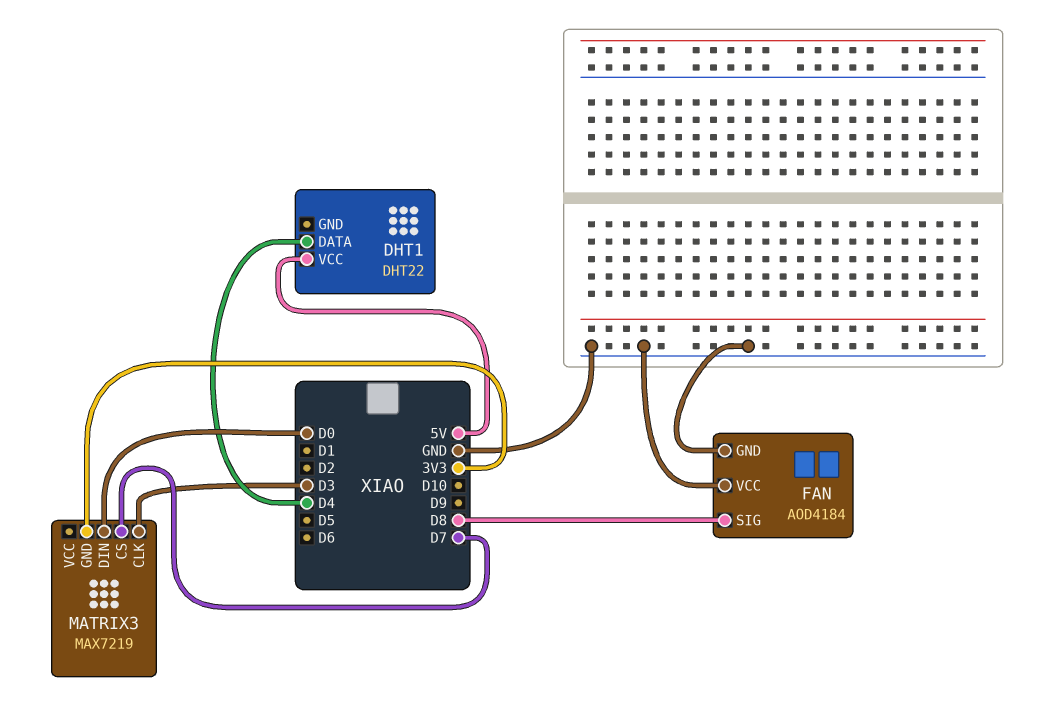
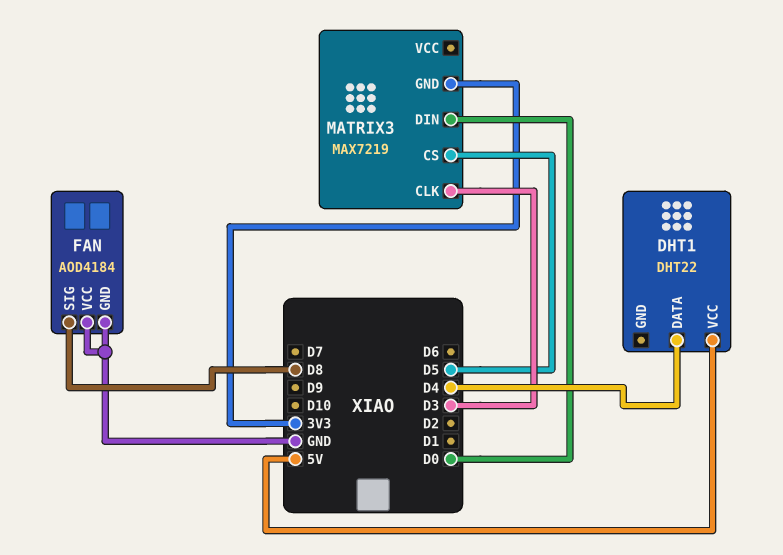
MATRIX3 pin CS: D7 -> D5

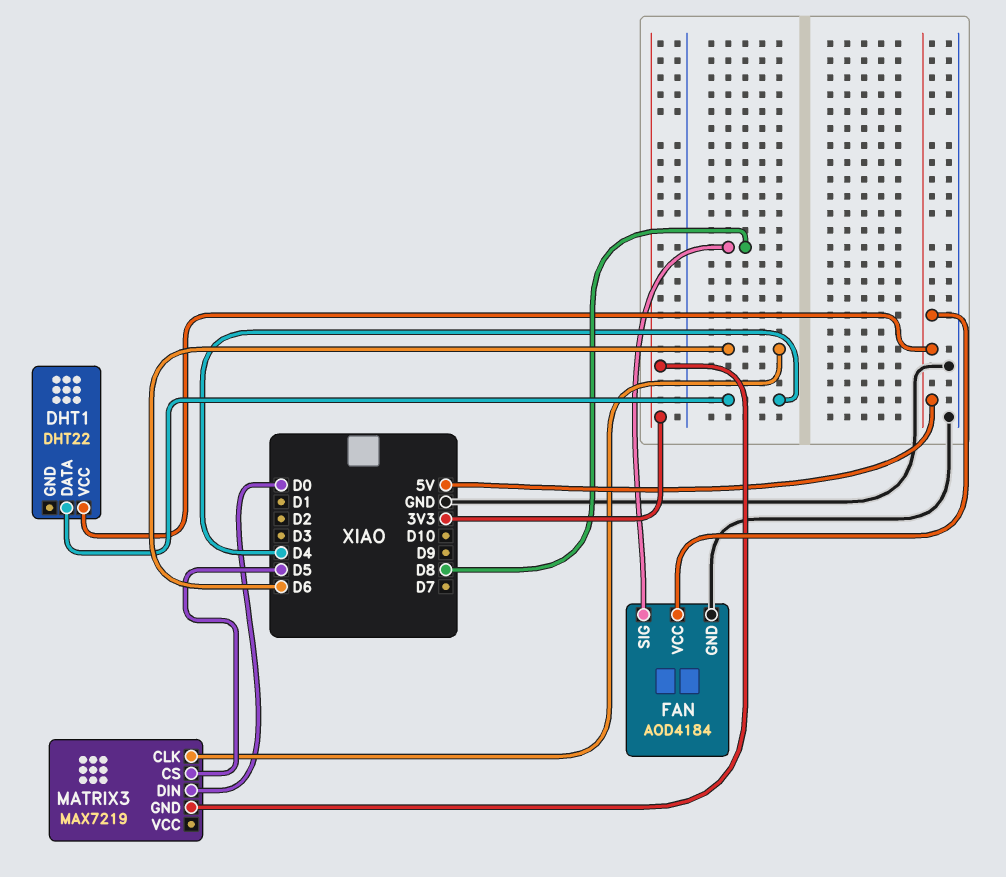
FAN pin VCC: GND -> 5V
MATRIX3 pin CLK: D3 -> D6

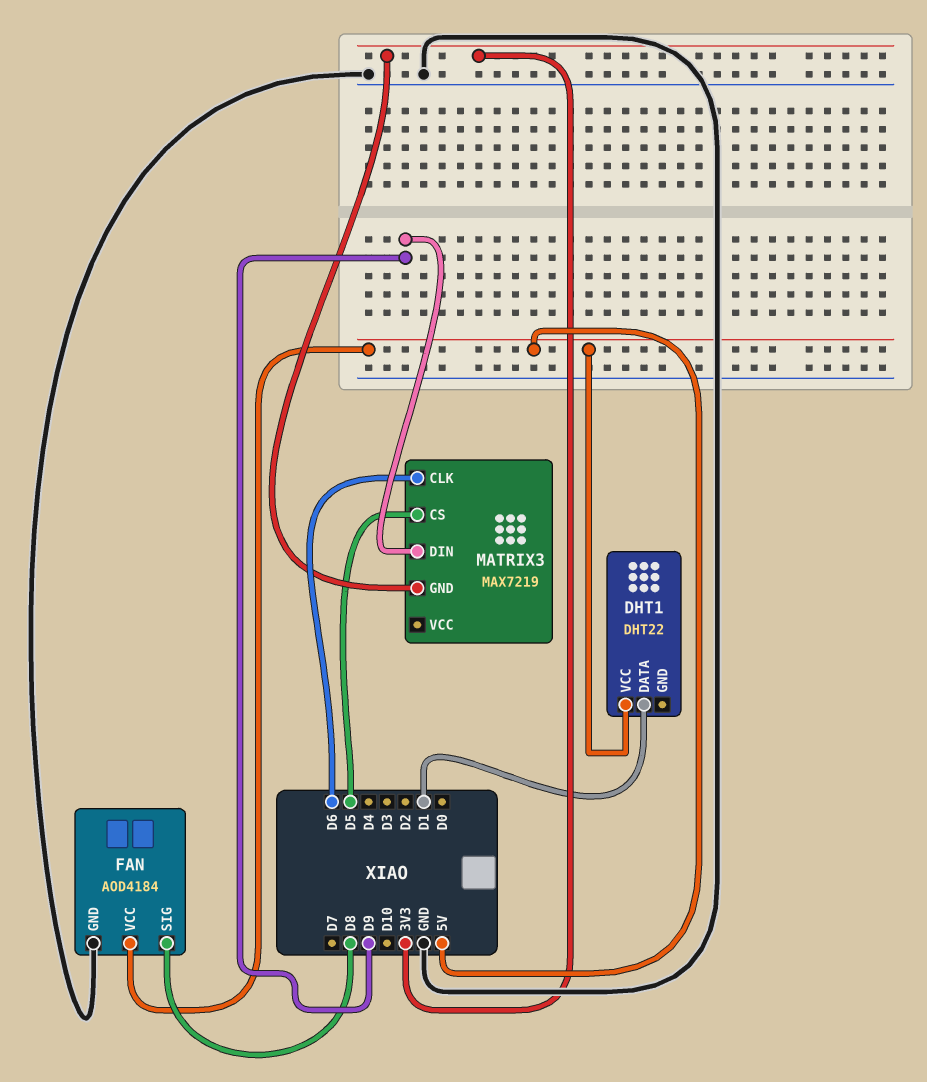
DHT1 pin DATA: D4 -> D1
MATRIX3 pin DIN: D0 -> D9

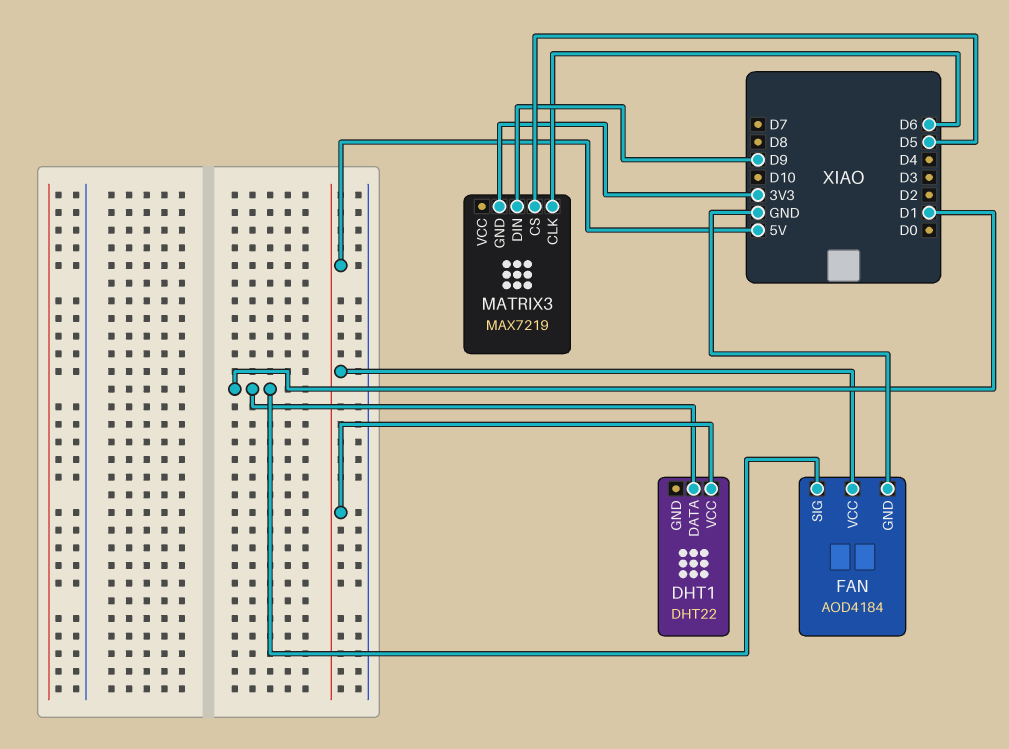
FAN pin SIG: D8 -> D1

